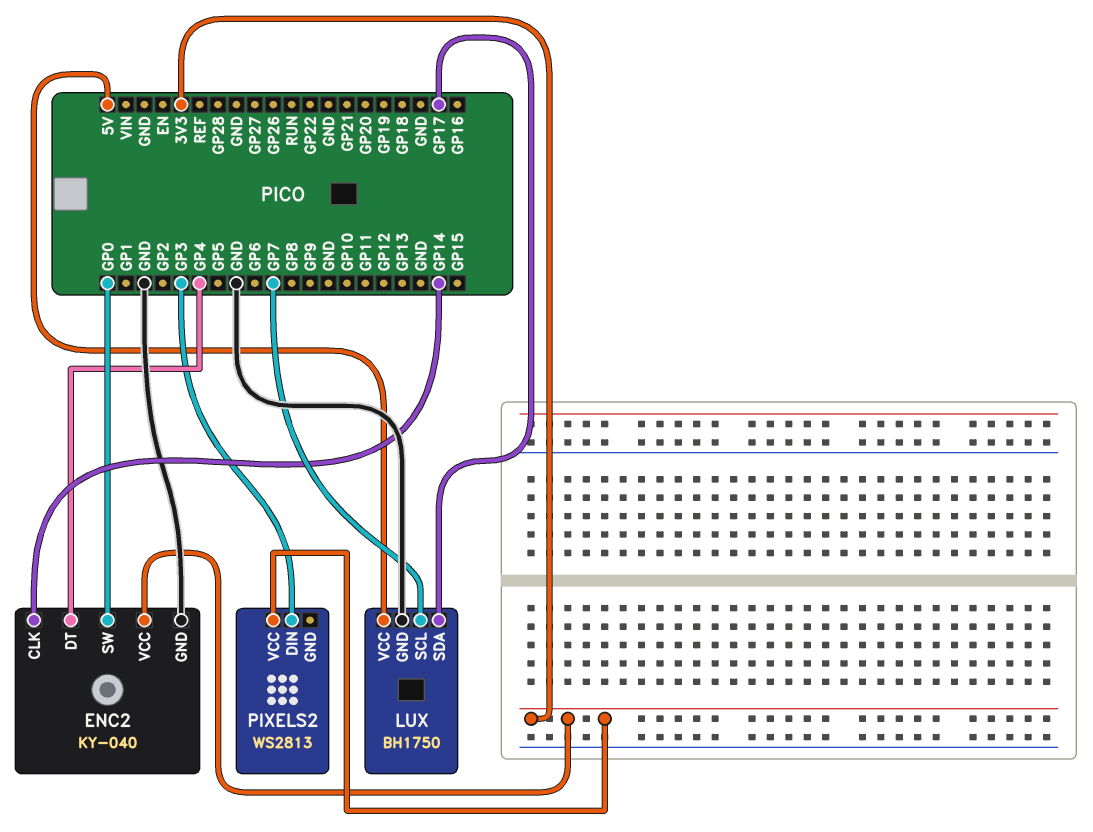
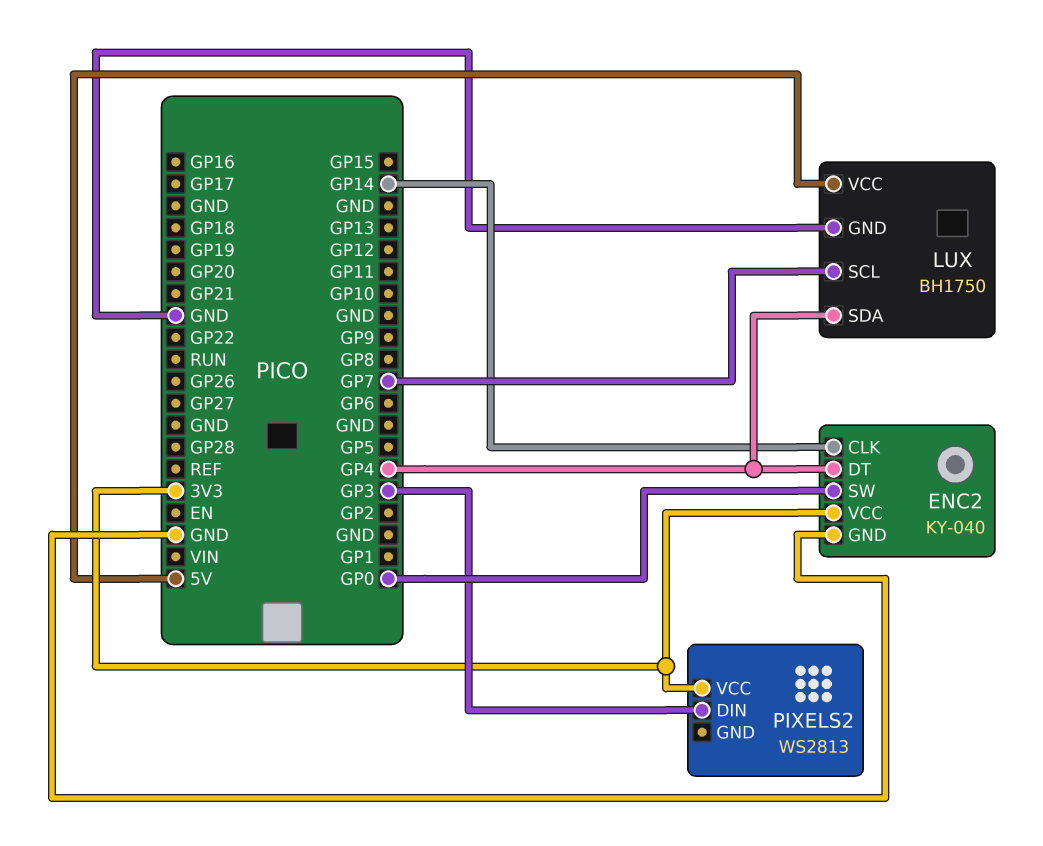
LUX pin SDA: GP17 -> GP4

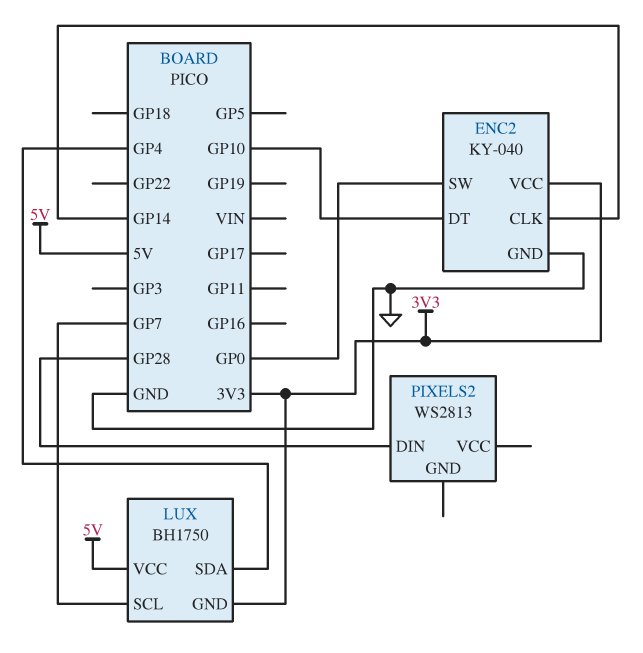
ENC2 pin DT: GP4 -> GP10
LUX pin GND: GND -> 3V3
PIXELS2 pin DIN: GP3 -> GP28
PIXELS2 pin VCC: 3V3 -> none

